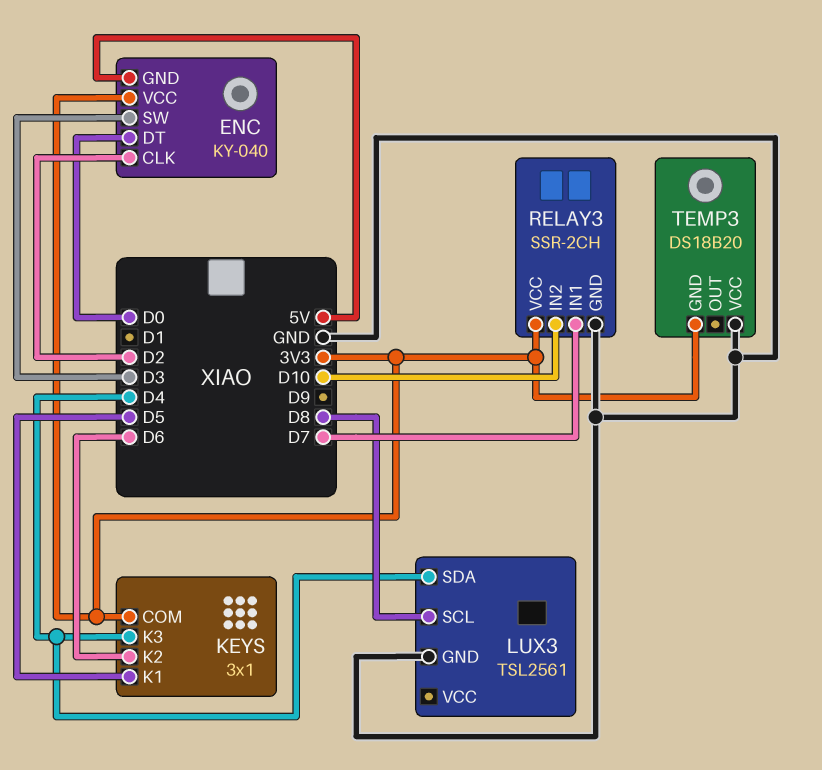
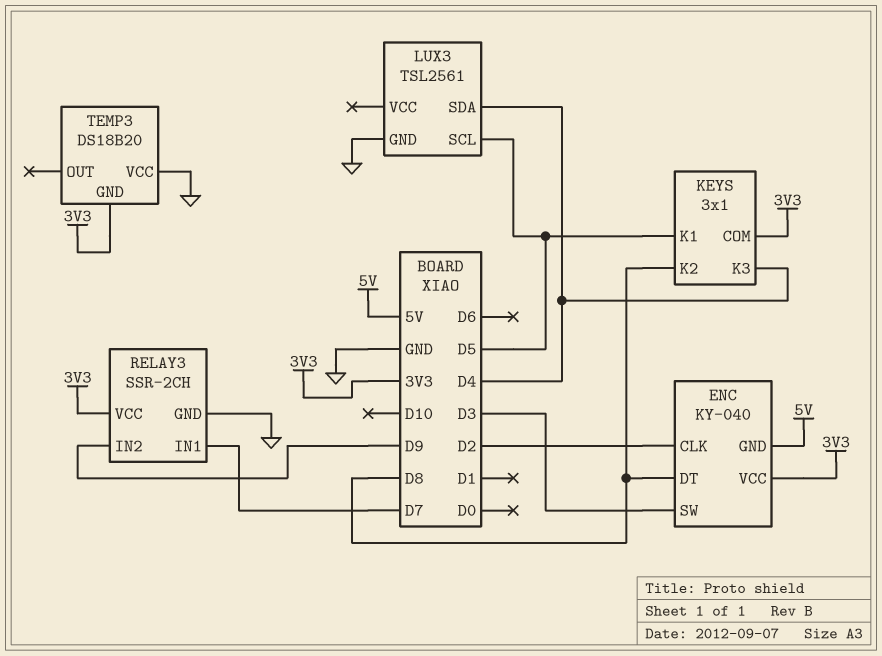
ENC pin DT: D0 -> D8
KEYS pin K2: D6 -> D8
LUX3 pin SCL: D8 -> D5
RELAY3 pin IN2: D10 -> D9

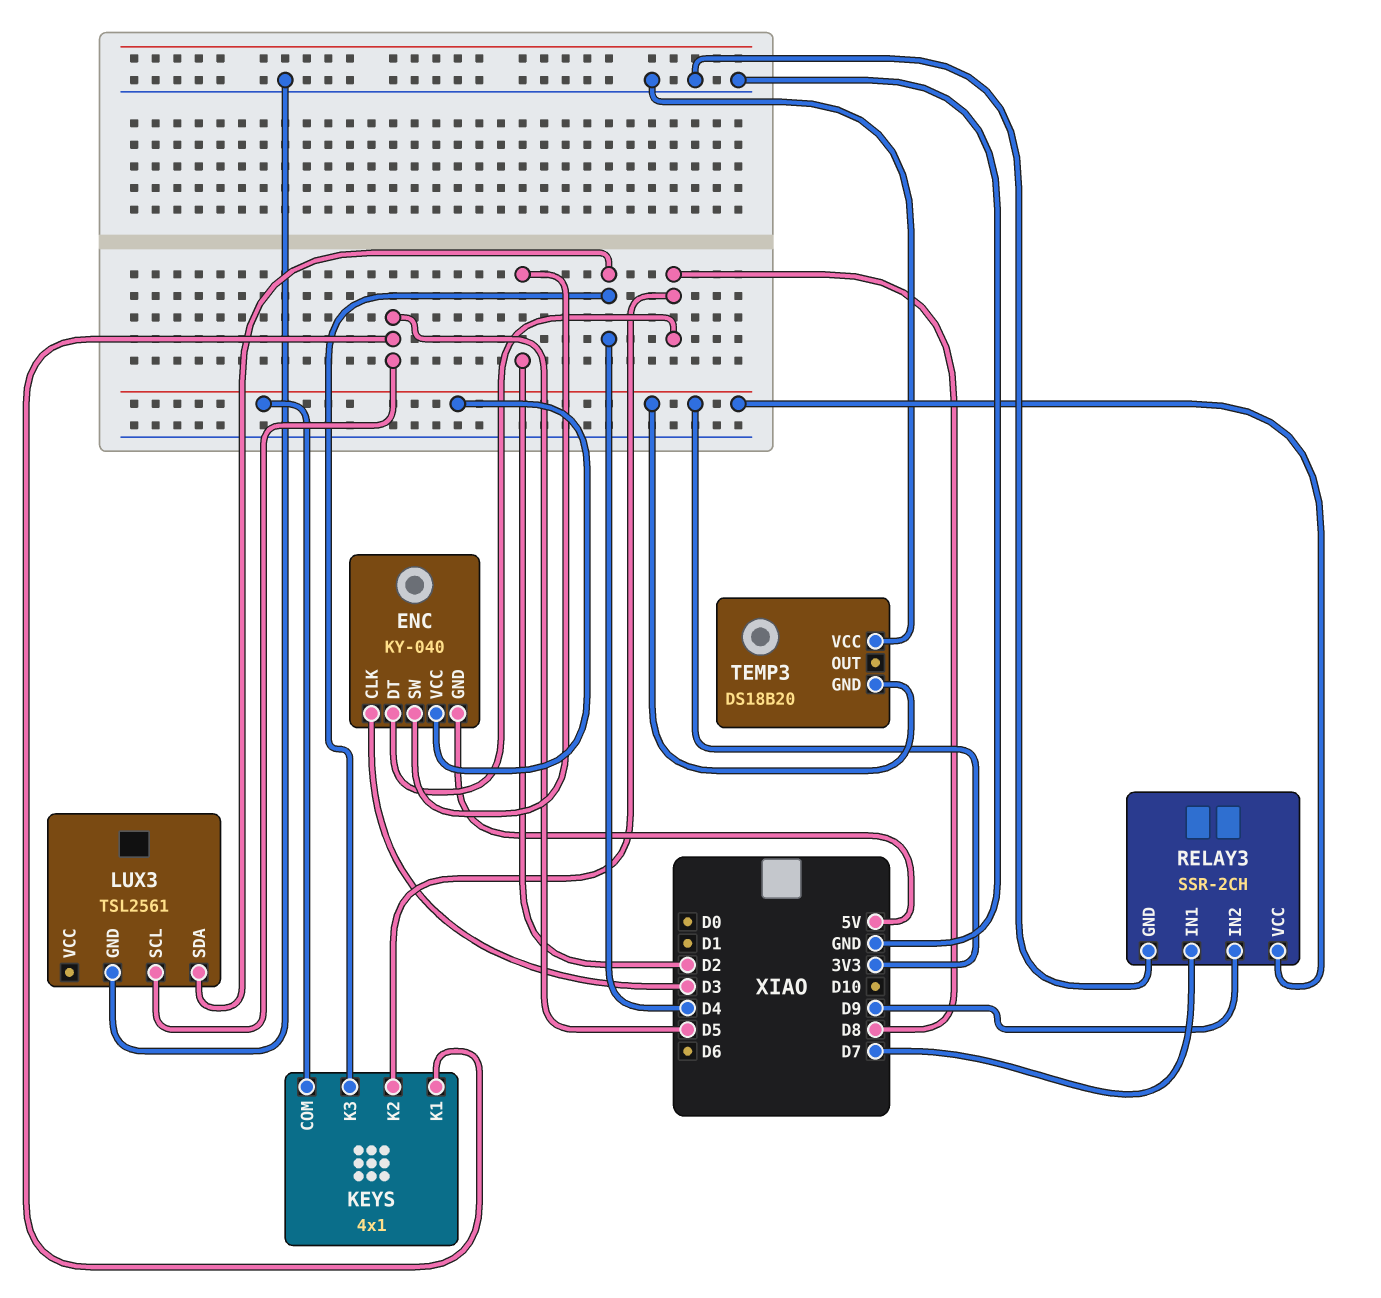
ENC pin CLK: D2 -> D3
ENC pin SW: D3 -> D2
KEYS: 3x1 -> 4x1

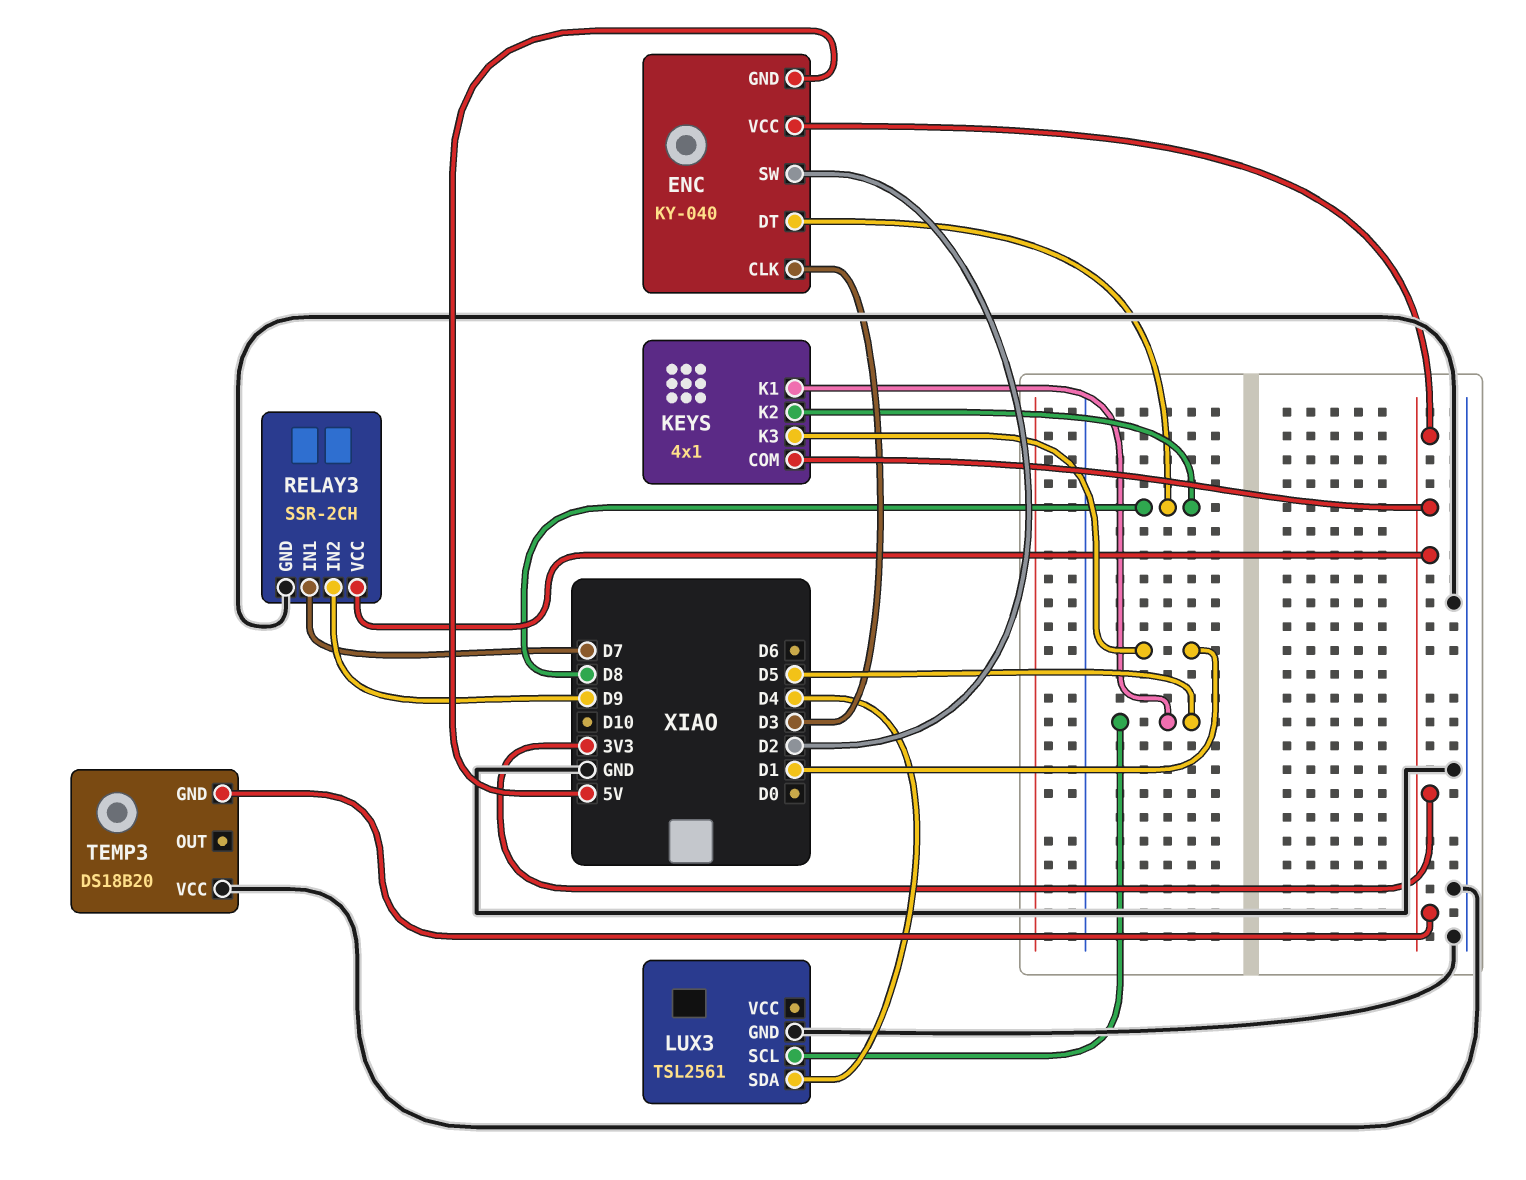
KEYS pin K3: D4 -> D1

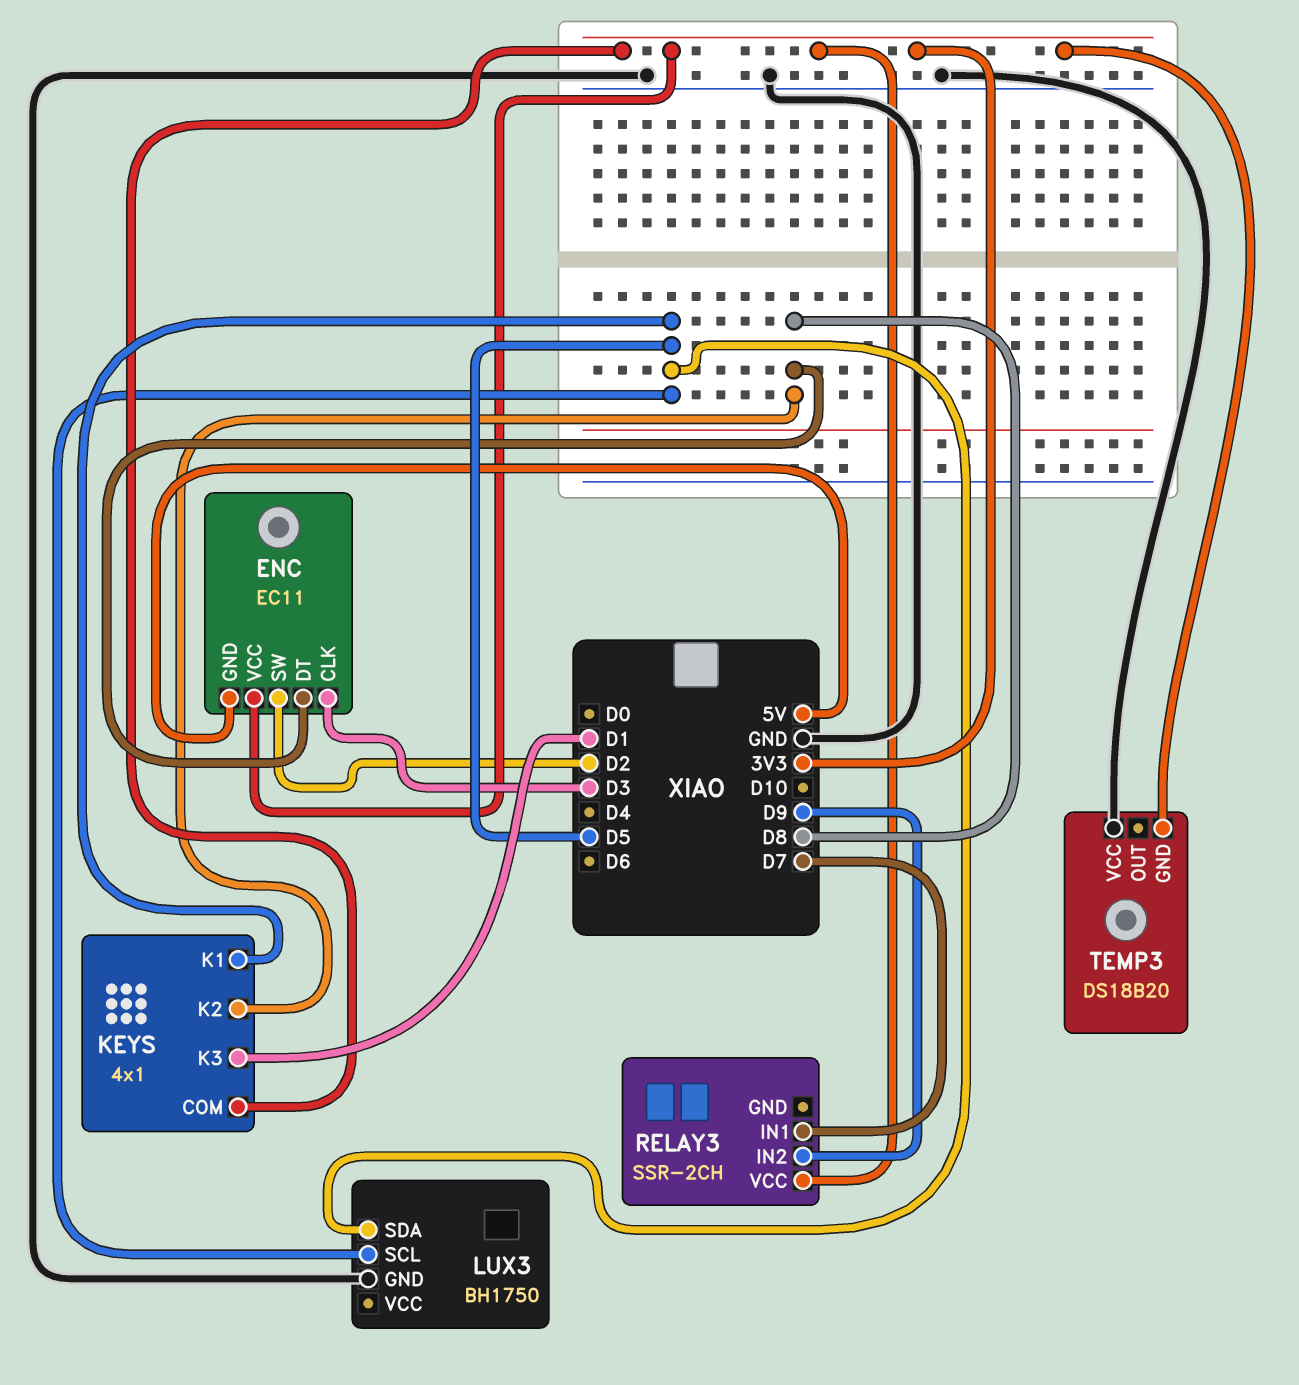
ENC: KY-040 -> EC11
LUX3: TSL2561 -> BH1750
LUX3 pin SDA: D4 -> D5
RELAY3 pin GND: GND -> none

